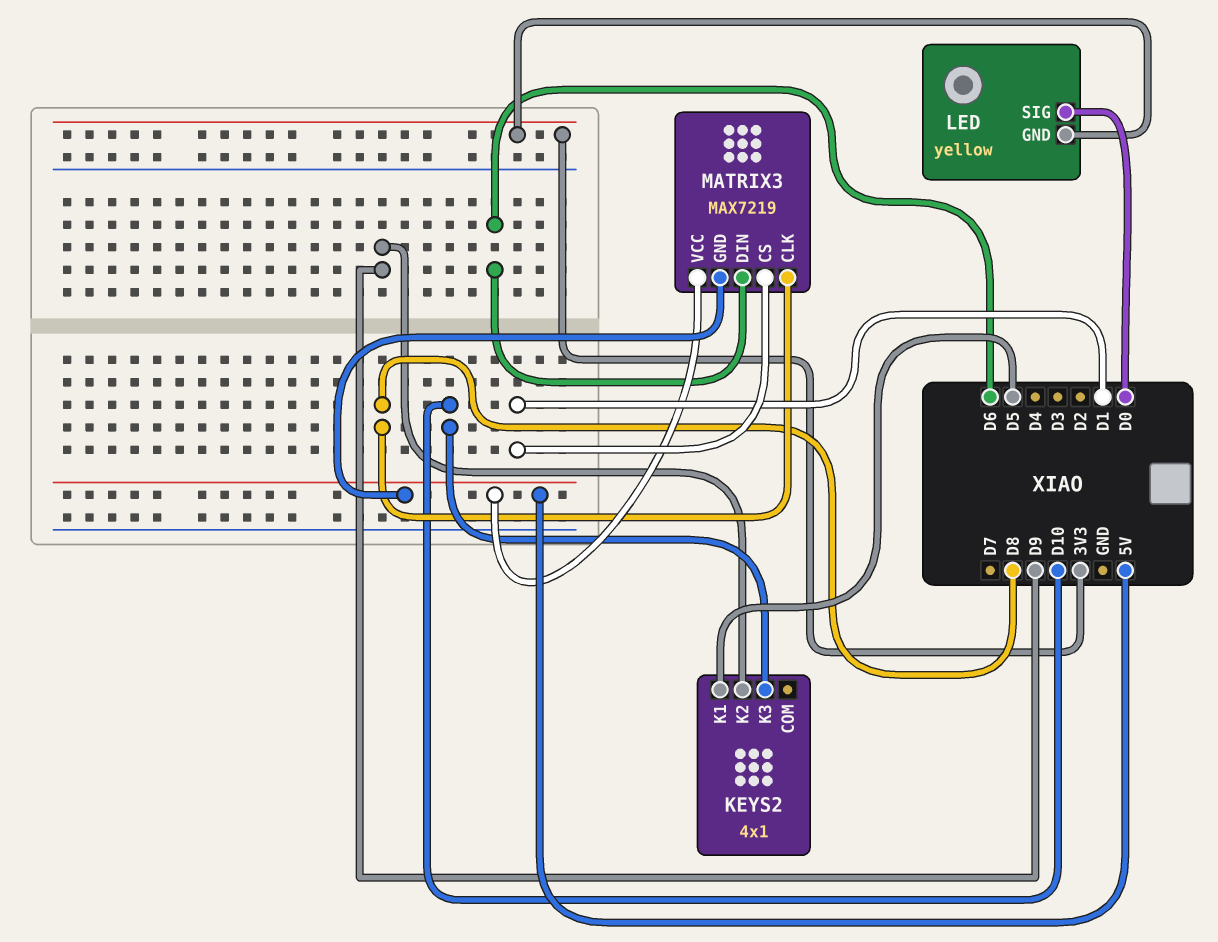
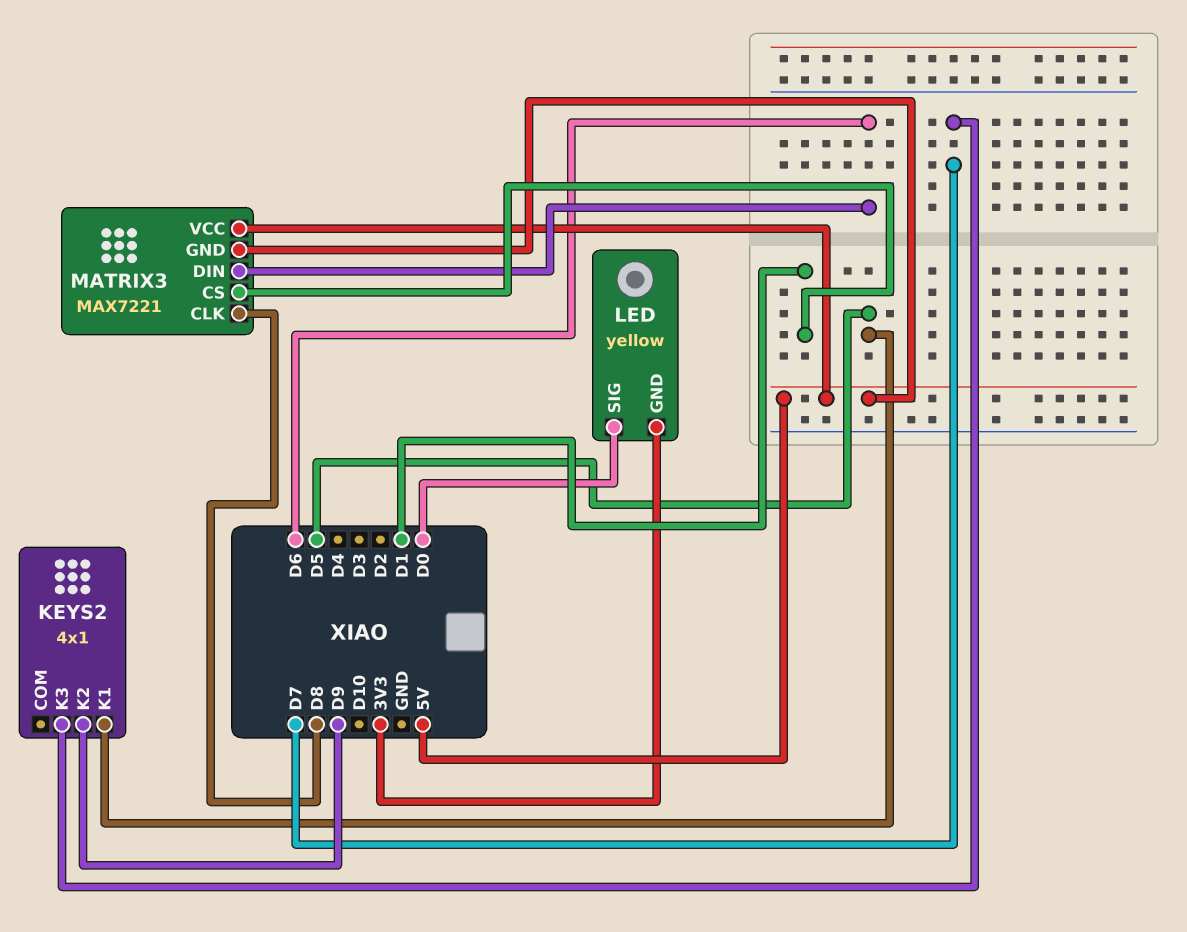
KEYS2 pin K3: D10 -> D7
MATRIX3: MAX7219 -> MAX7221

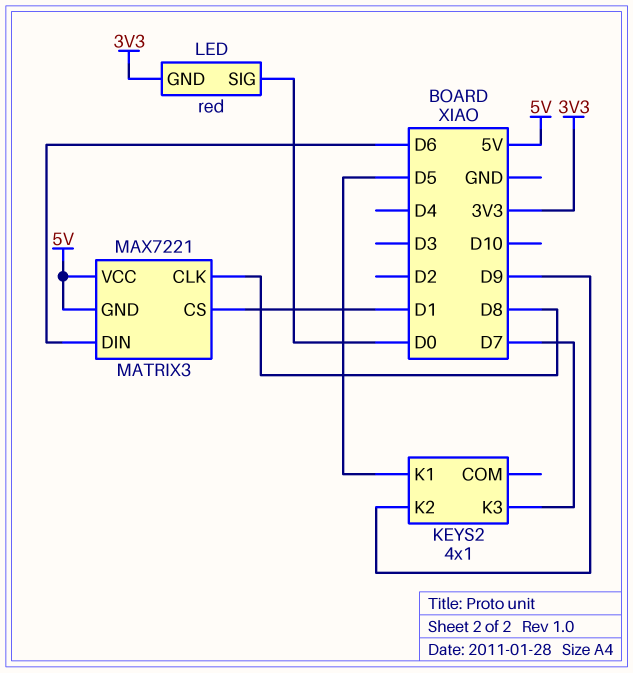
LED: yellow -> red

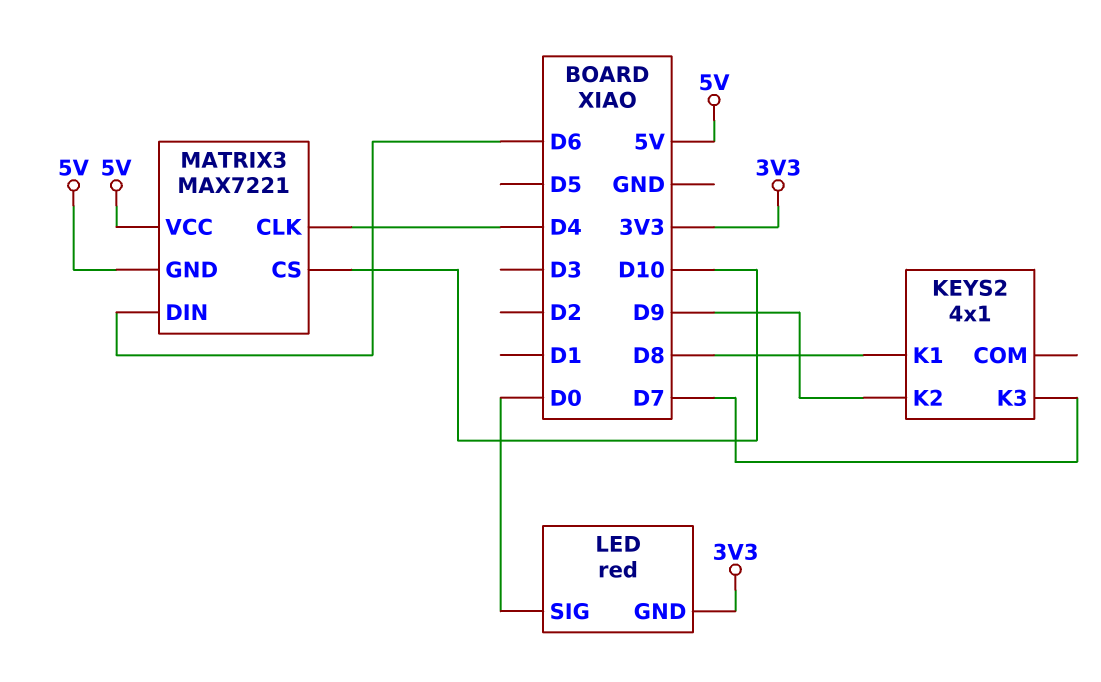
KEYS2 pin K1: D5 -> D8
MATRIX3 pin CLK: D8 -> D4
MATRIX3 pin CS: D1 -> D10

